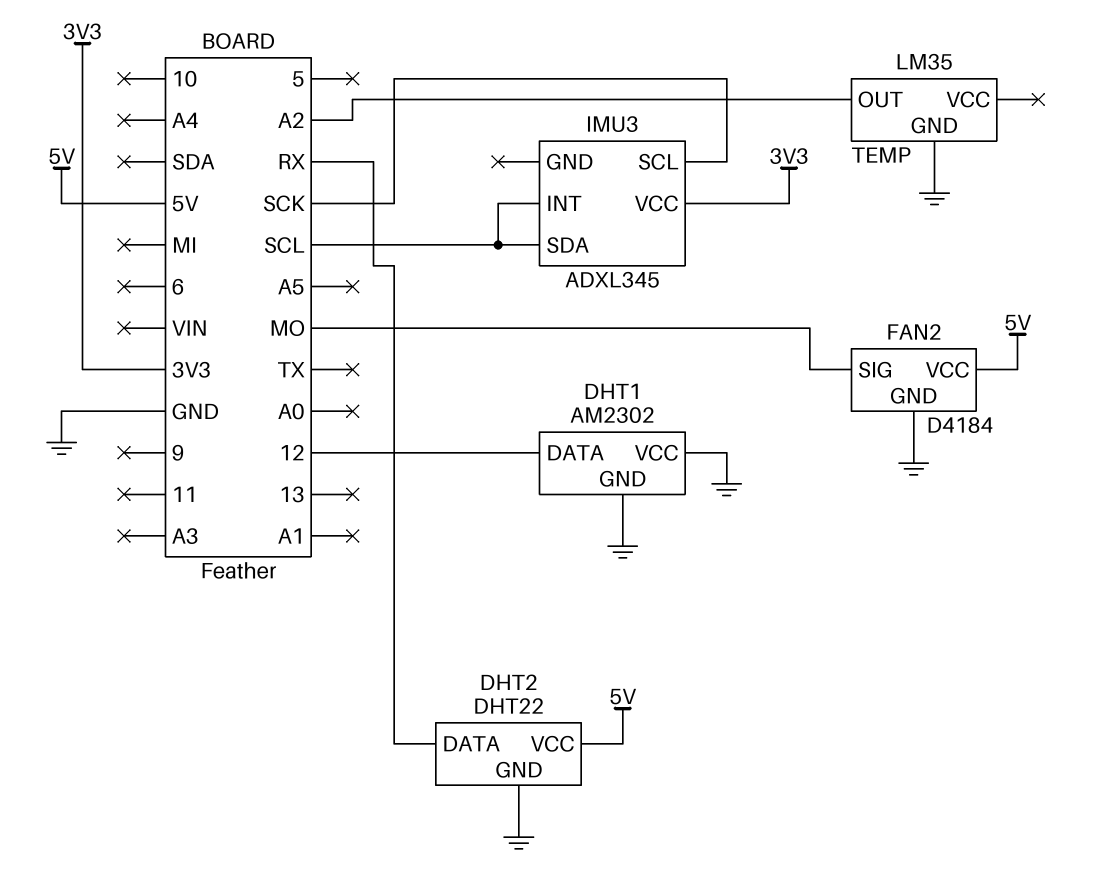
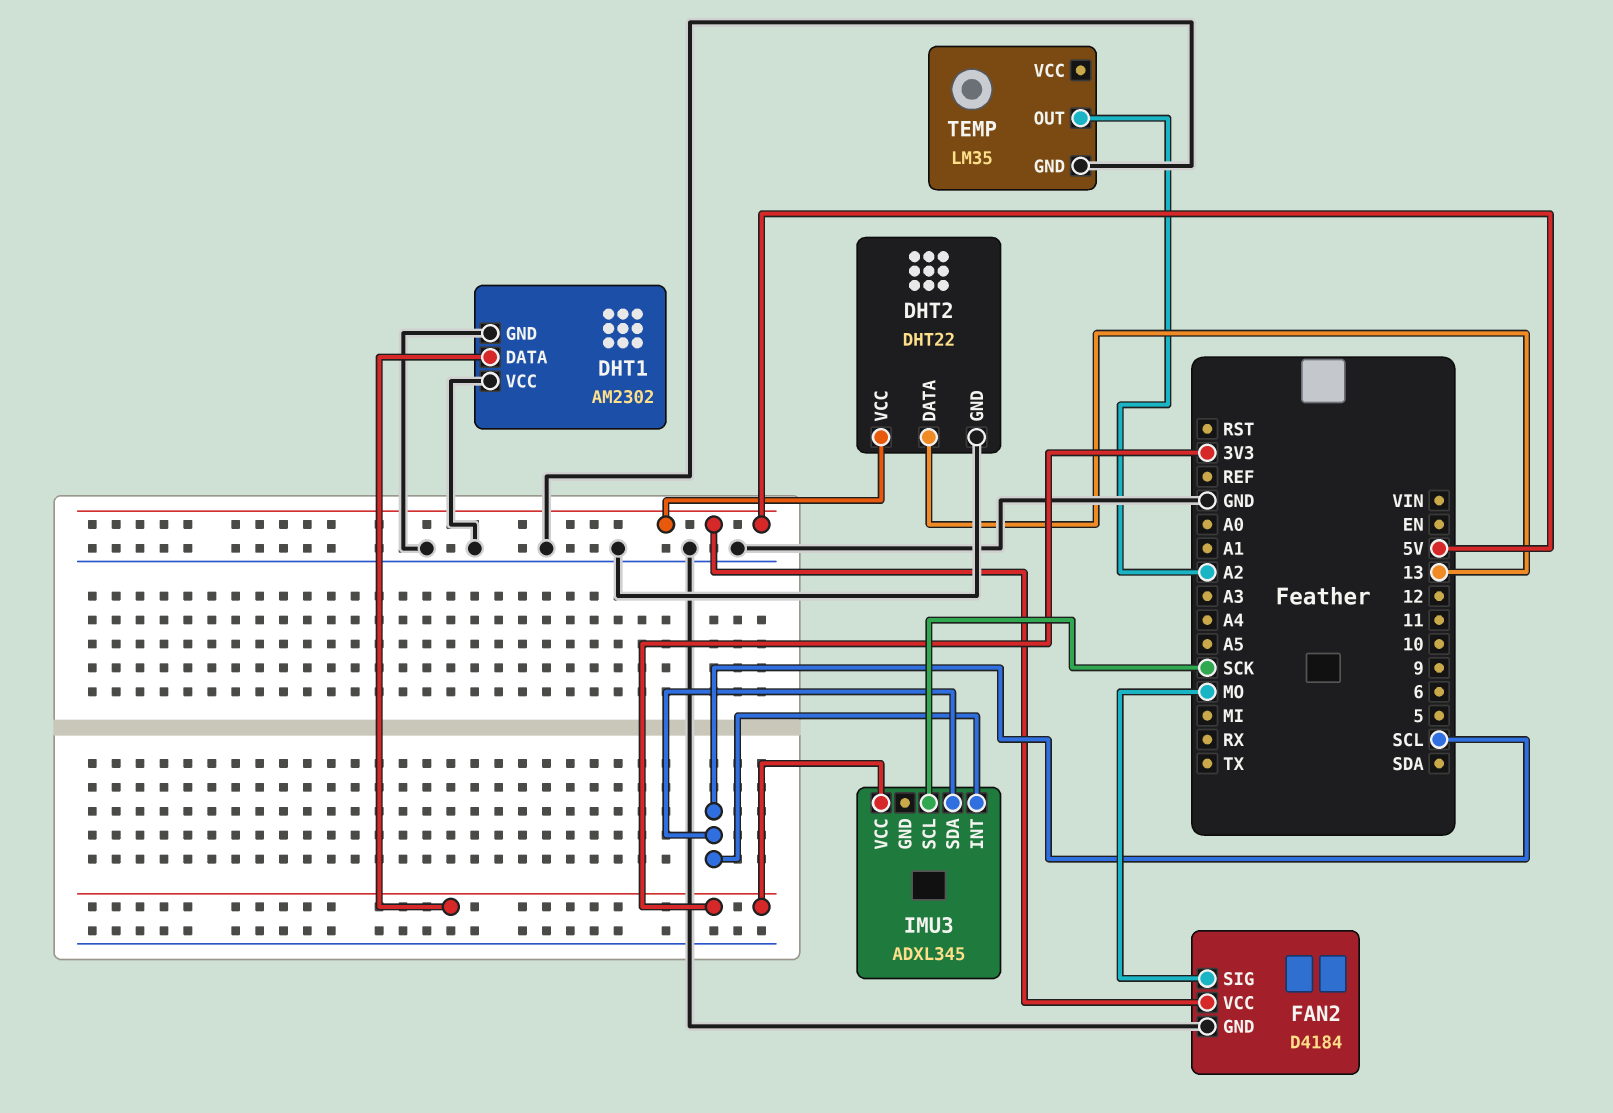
DHT1 pin DATA: 12 -> 3V3
DHT2 pin DATA: RX -> 13

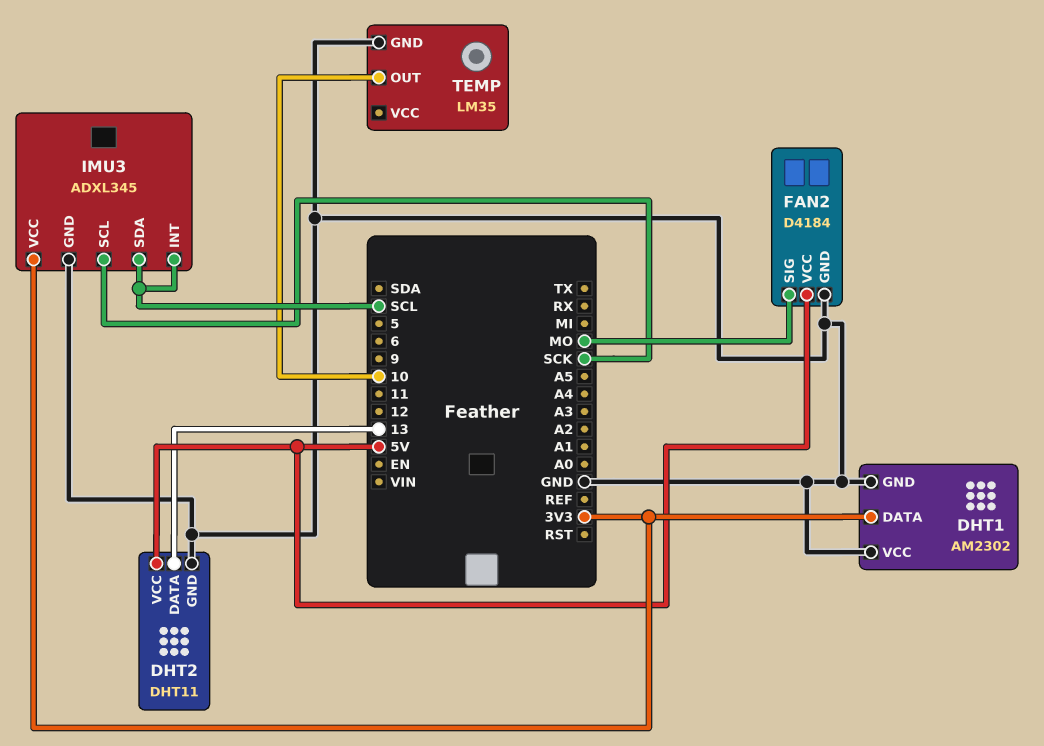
DHT2: DHT22 -> DHT11
IMU3 pin GND: none -> GND
TEMP pin OUT: A2 -> 10

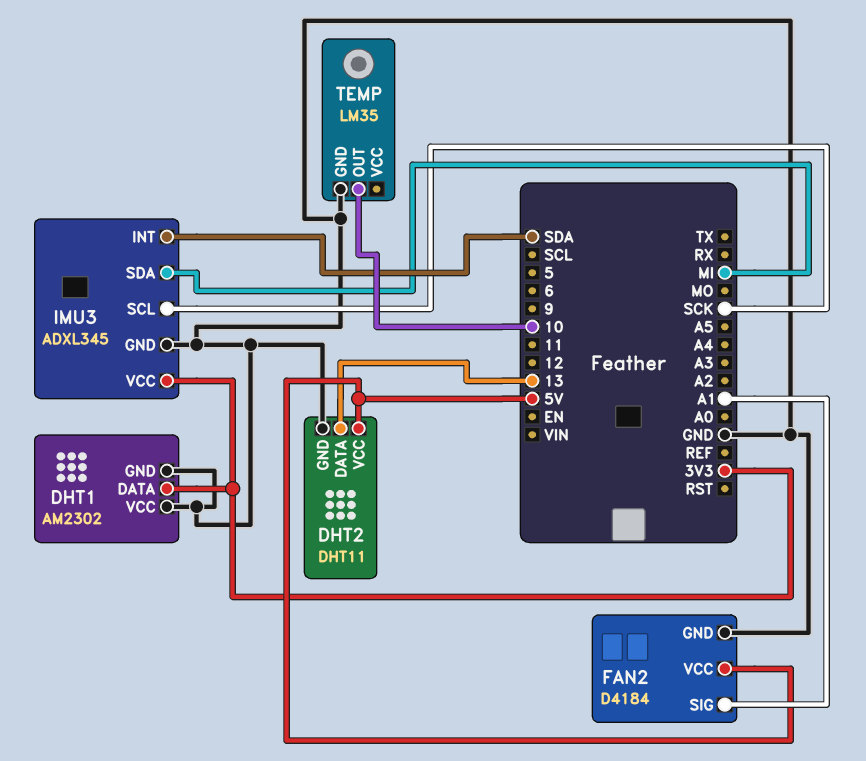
FAN2 pin SIG: MO -> A1
IMU3 pin INT: SCL -> SDA
IMU3 pin SDA: SCL -> MI

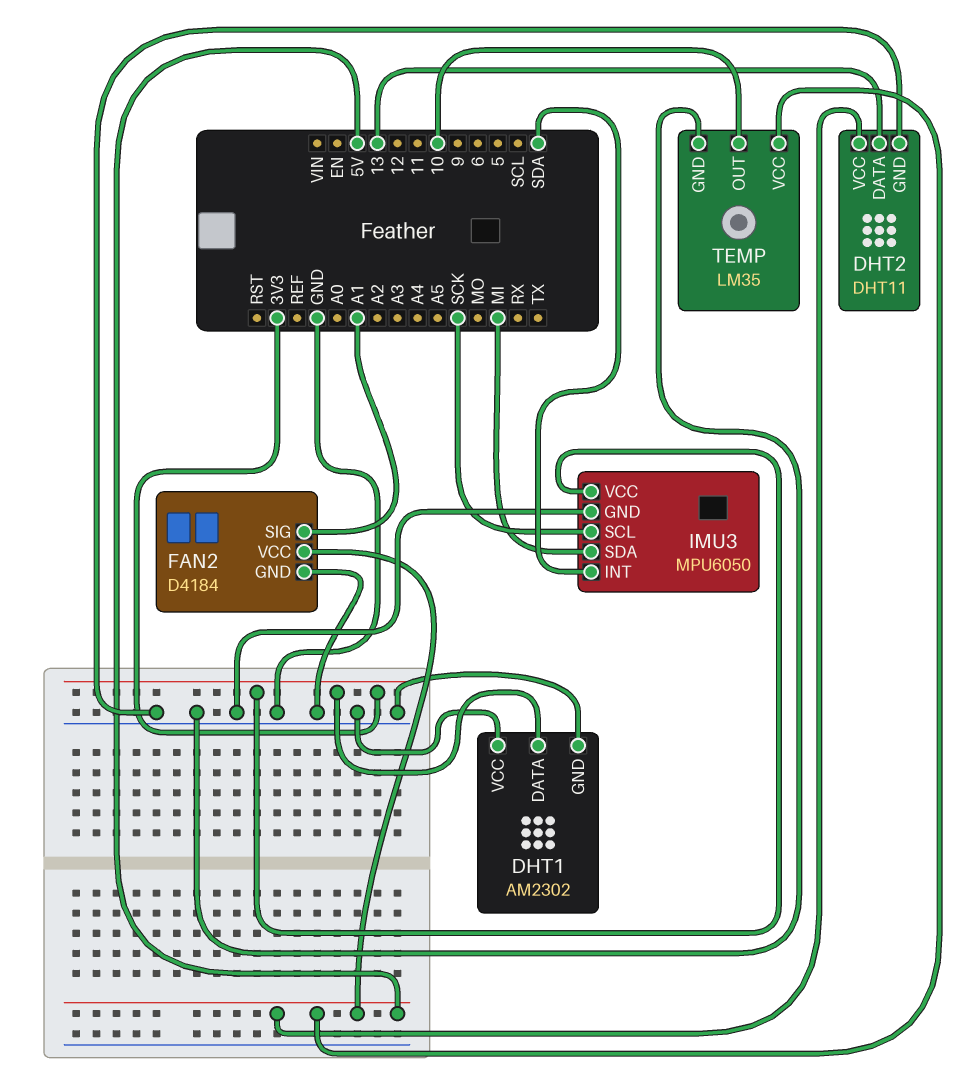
IMU3: ADXL345 -> MPU6050
TEMP pin VCC: none -> 5V

